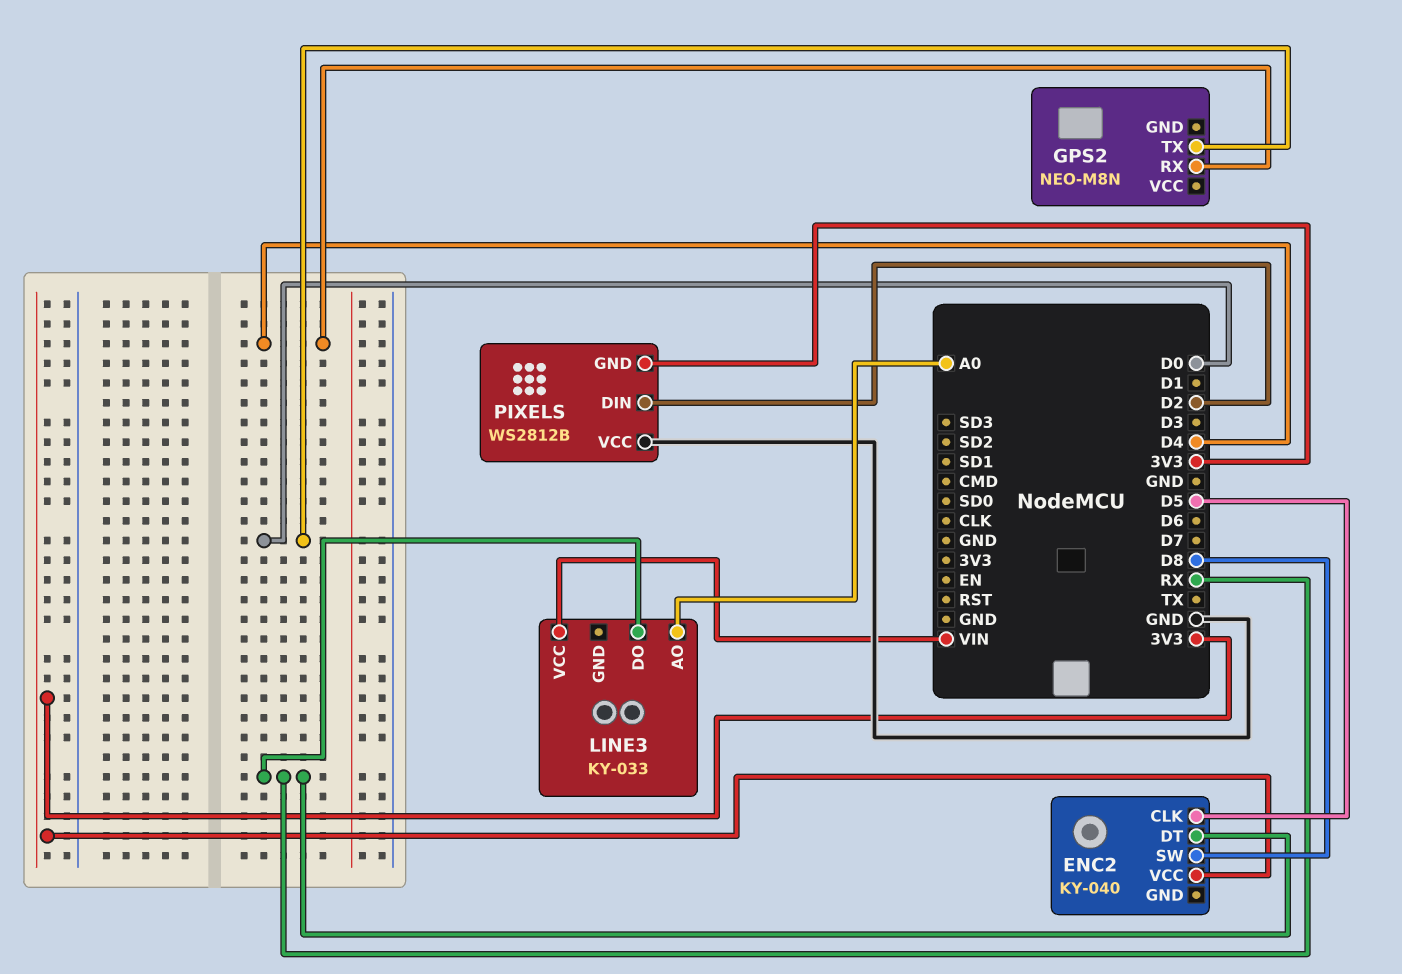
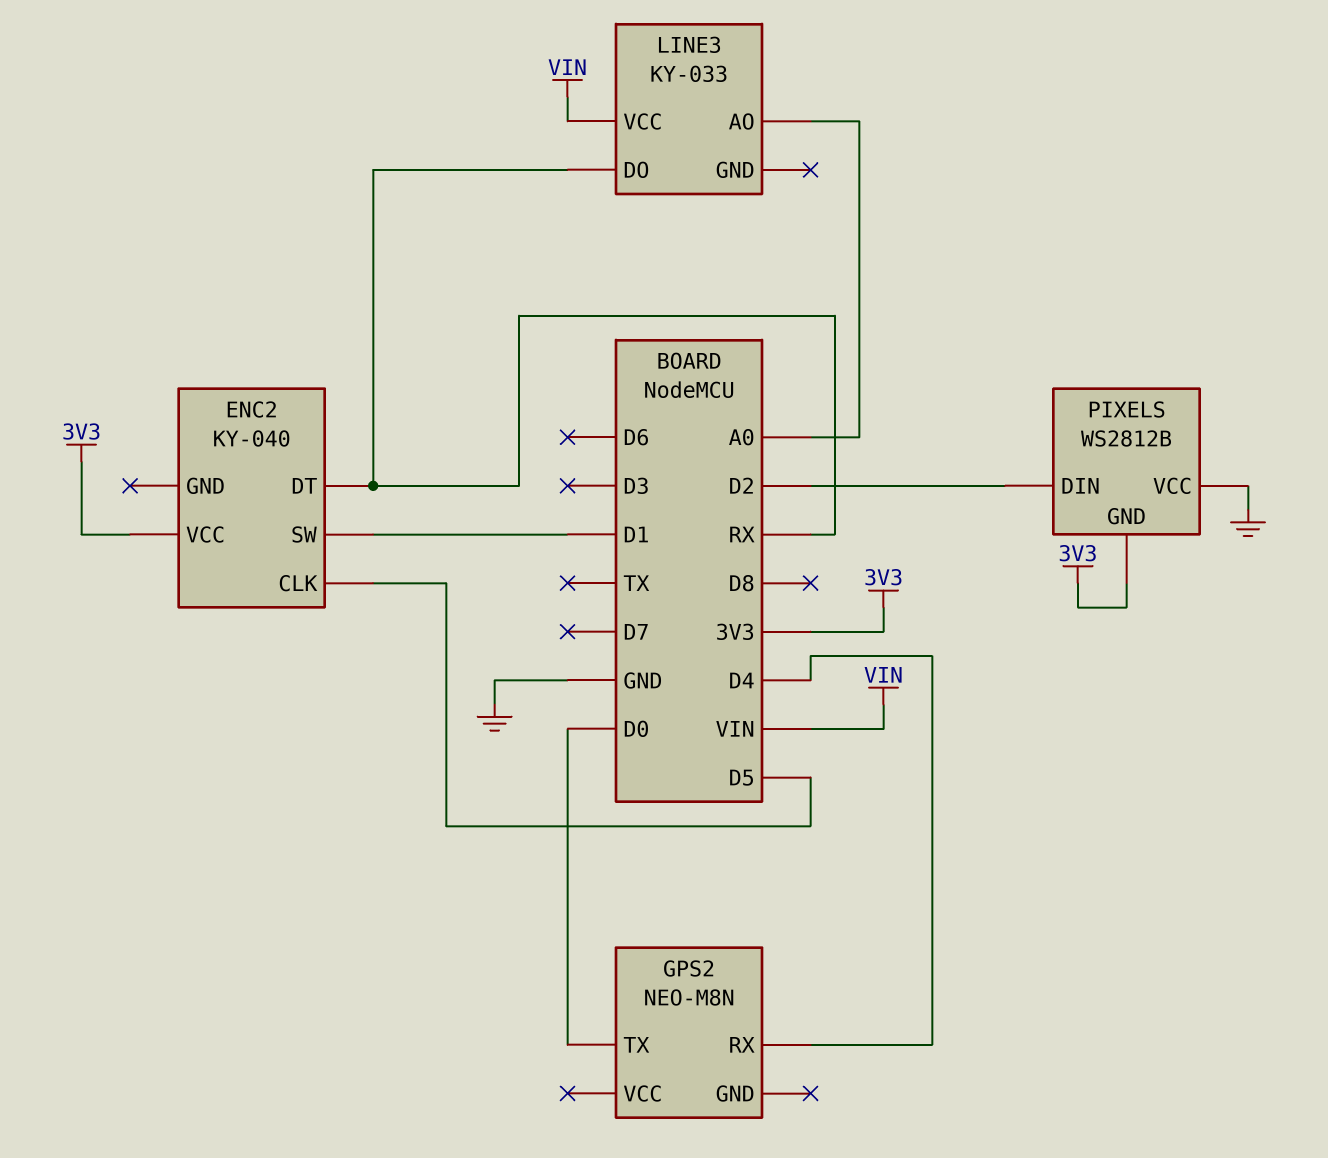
ENC2 pin SW: D8 -> D1

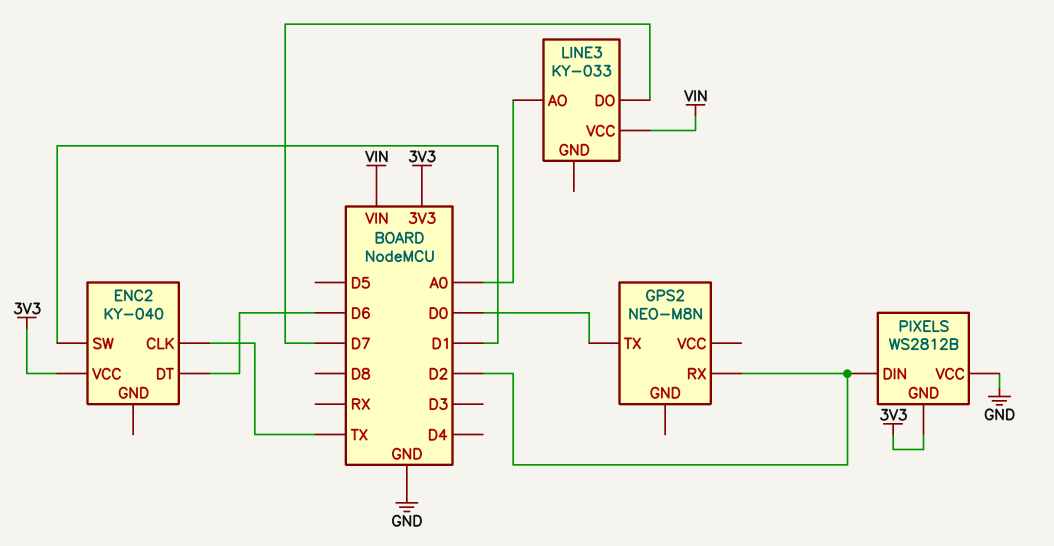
ENC2 pin CLK: D5 -> TX
ENC2 pin DT: RX -> D6
GPS2 pin RX: D4 -> D2
LINE3 pin DO: RX -> D7

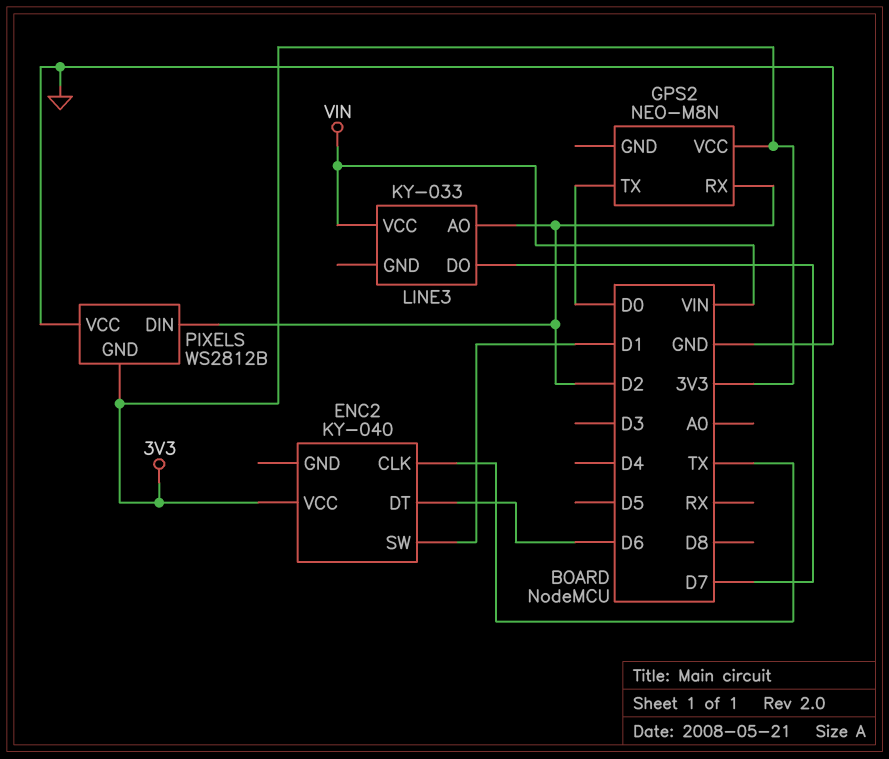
GPS2 pin VCC: none -> 3V3
LINE3 pin AO: A0 -> D2

